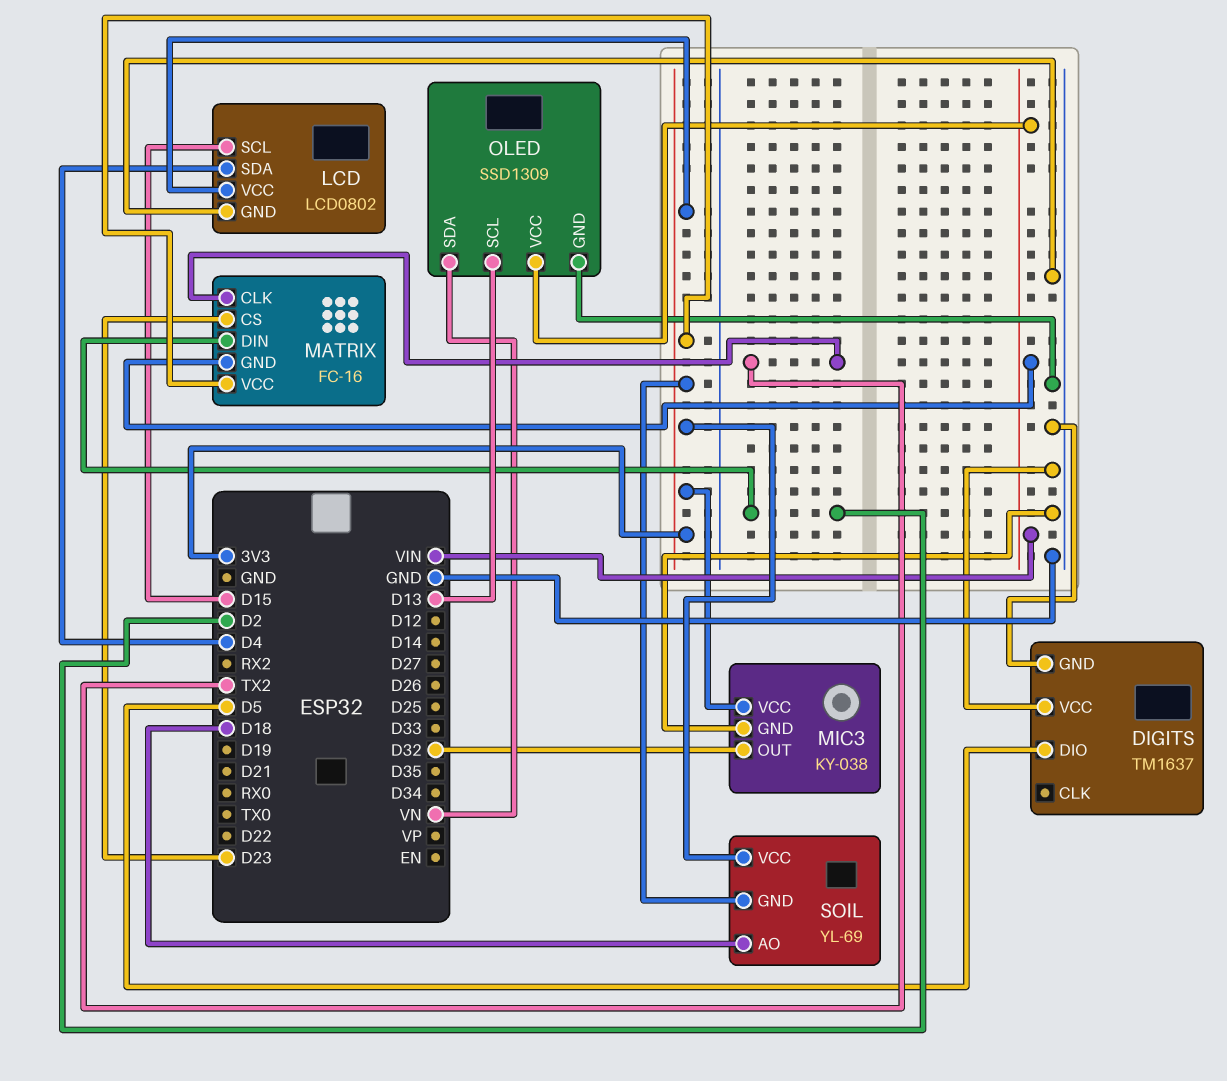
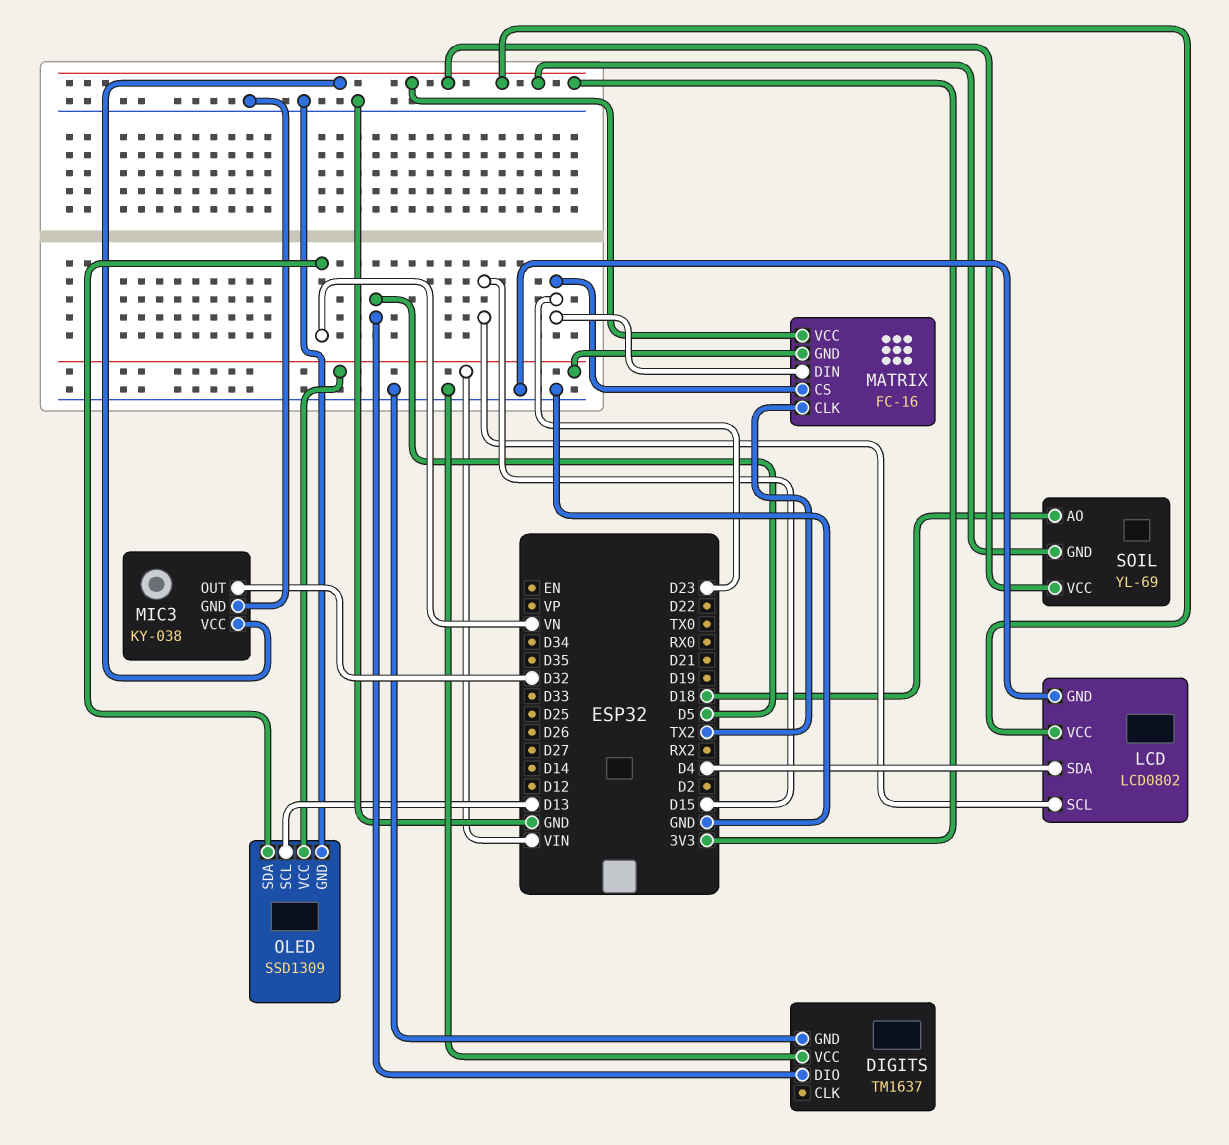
MATRIX pin DIN: D2 -> D23

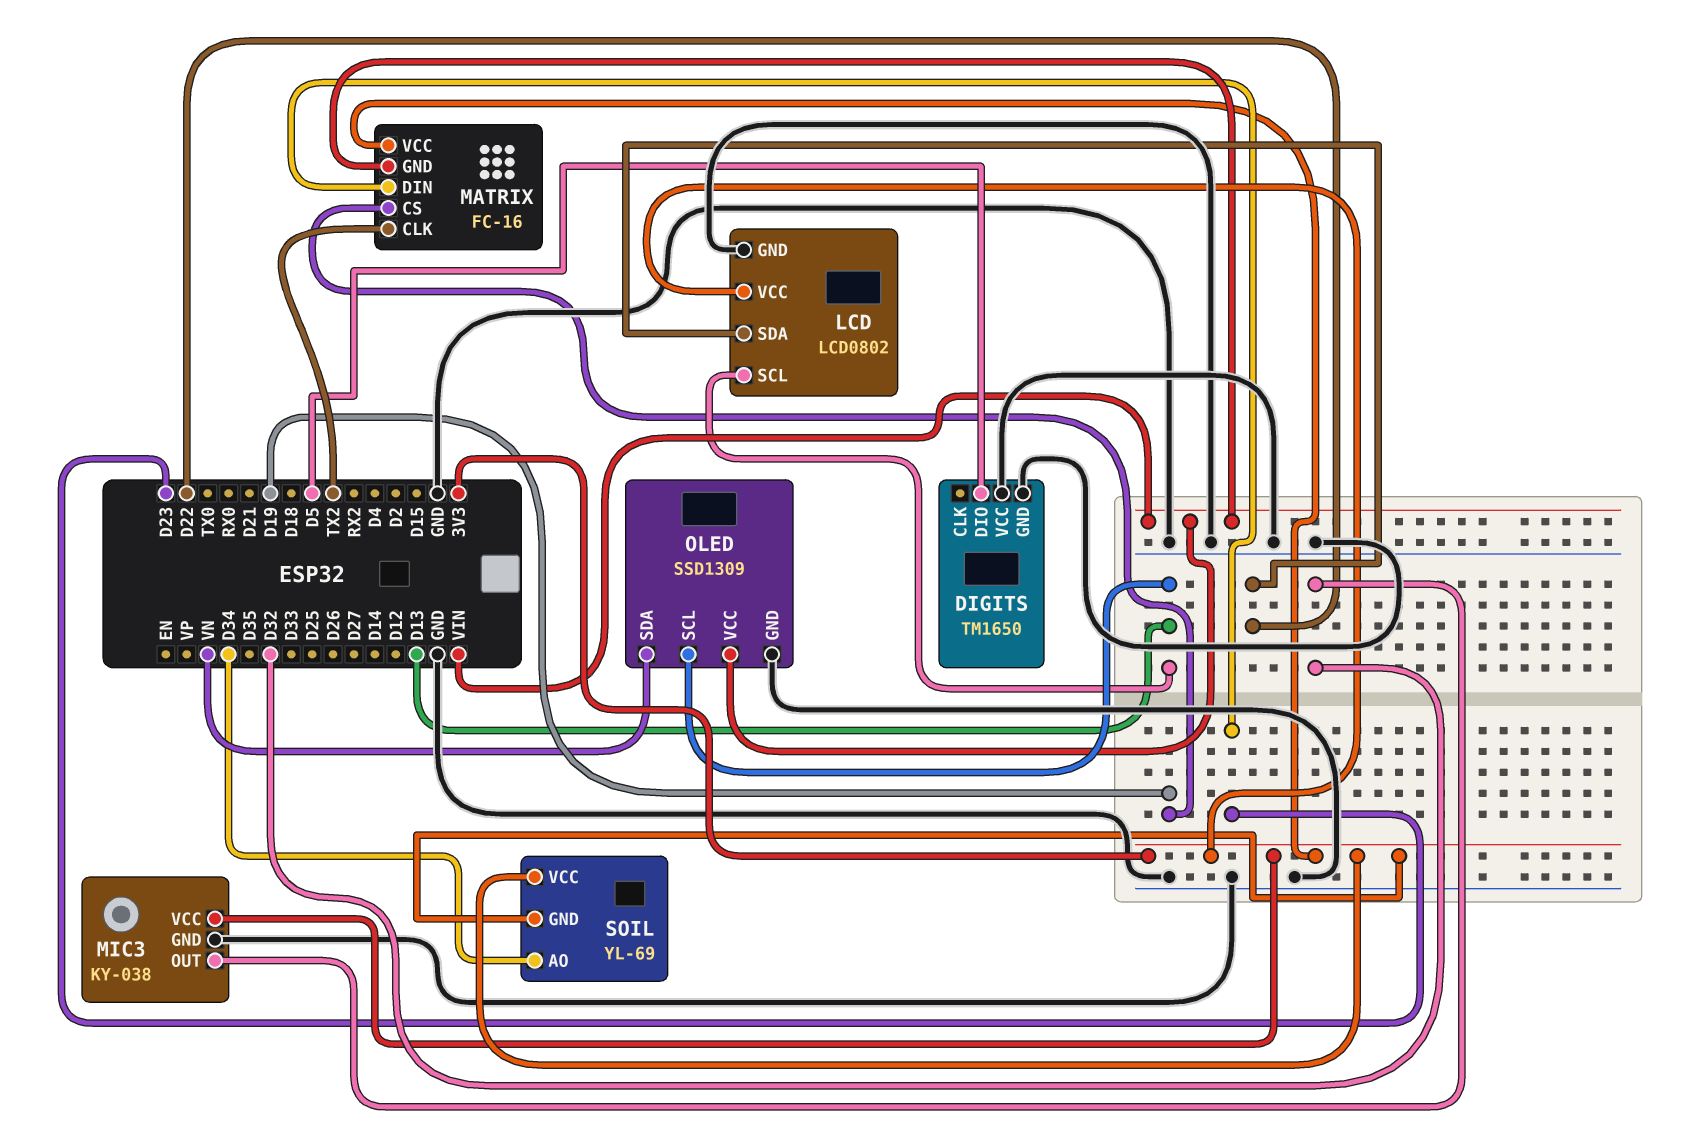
DIGITS: TM1637 -> TM1650
LCD pin SCL: D15 -> D13
LCD pin SDA: D4 -> D22
MATRIX pin CS: D23 -> D19
SOIL pin AO: D18 -> D34

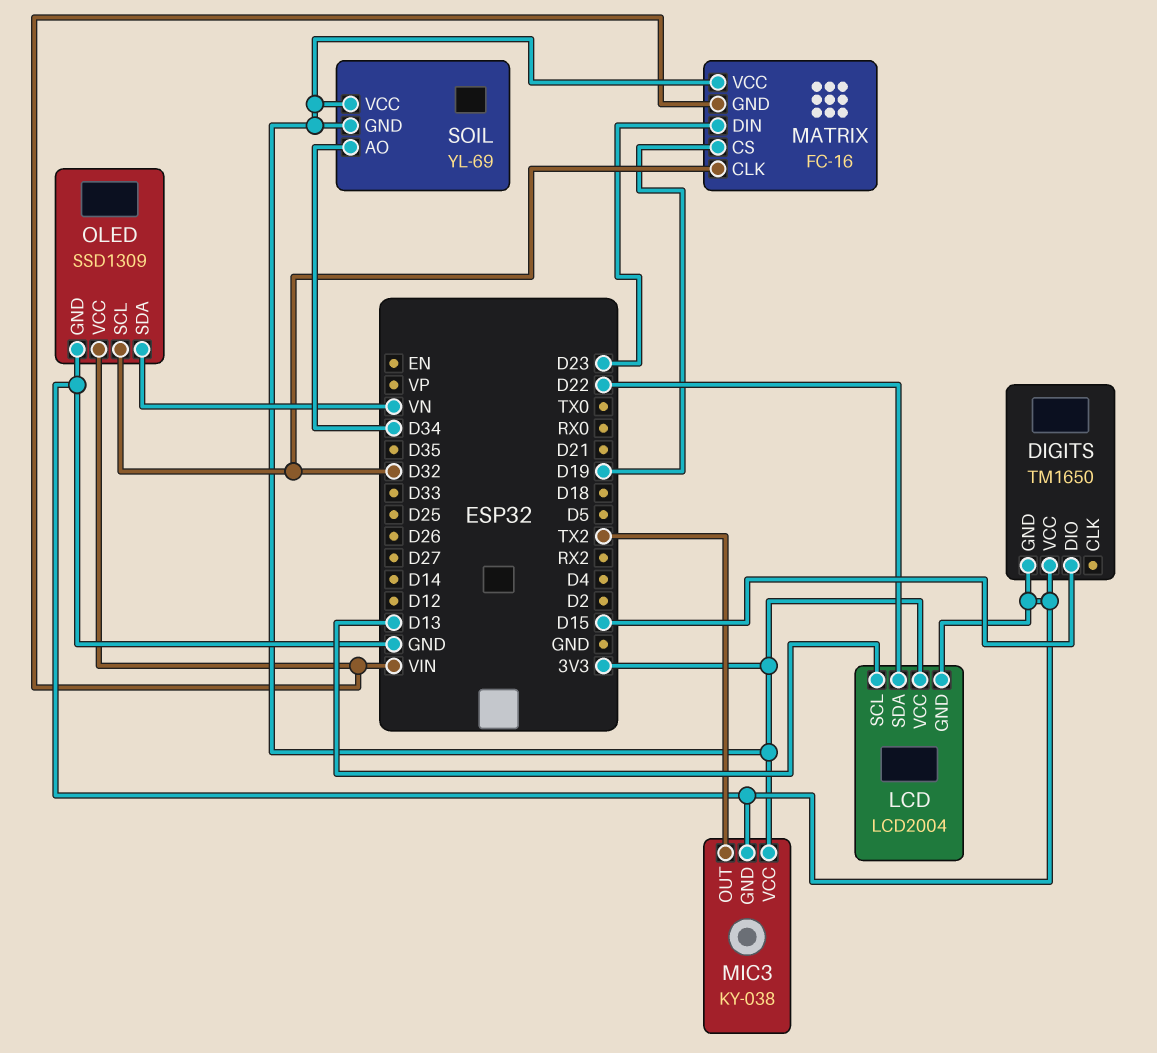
DIGITS pin DIO: D5 -> D15
LCD: LCD0802 -> LCD2004
MATRIX pin CLK: TX2 -> D32
MIC3 pin OUT: D32 -> TX2
OLED pin SCL: D13 -> D32

